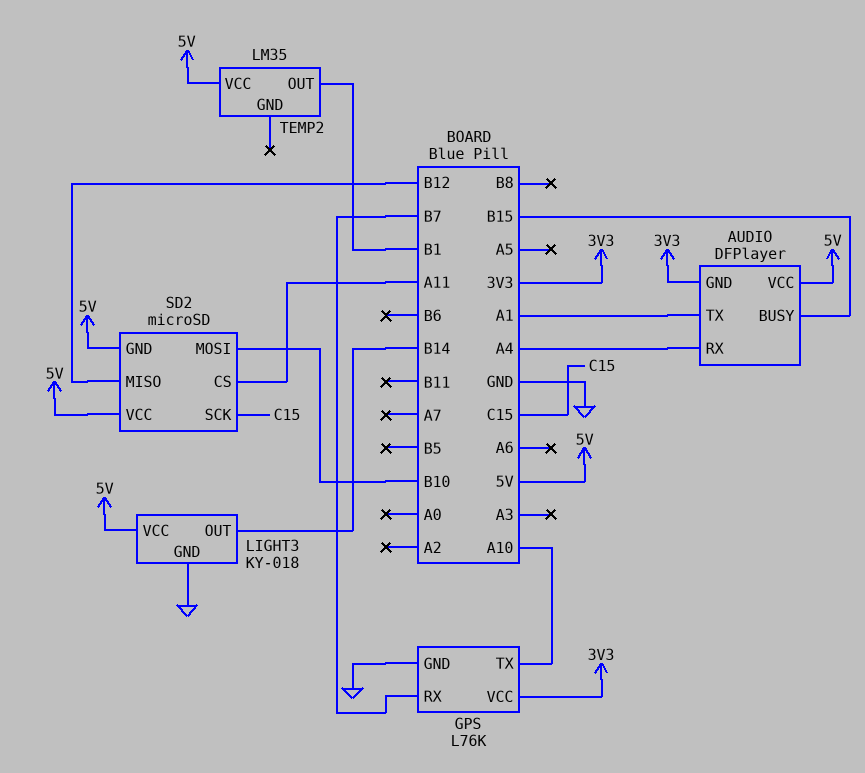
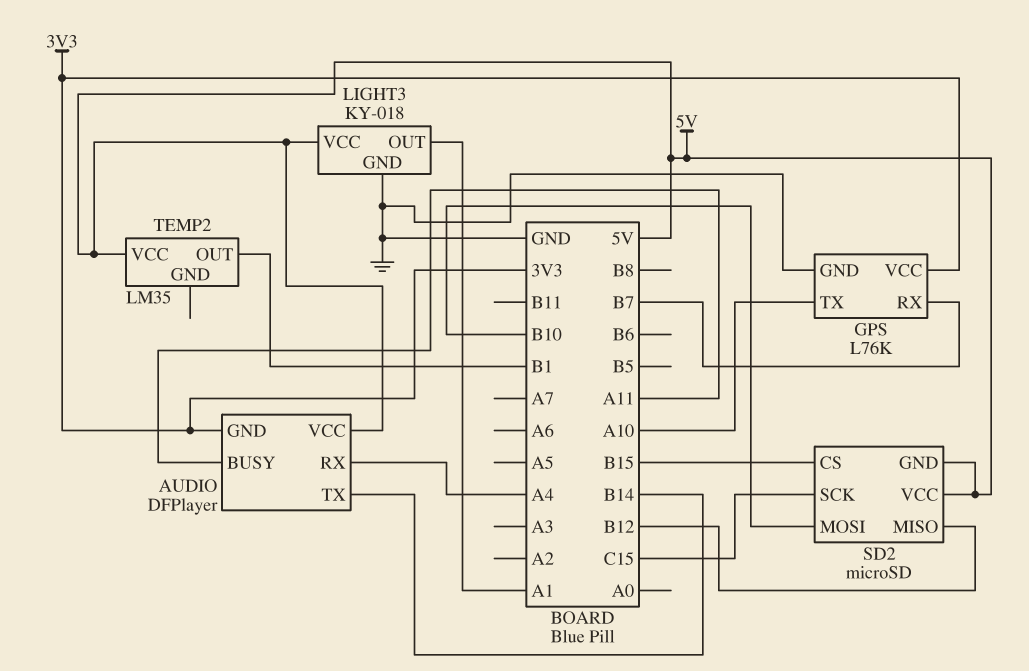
AUDIO pin BUSY: B15 -> A11
AUDIO pin TX: A1 -> B14
LIGHT3 pin OUT: B14 -> A1
SD2 pin CS: A11 -> B15

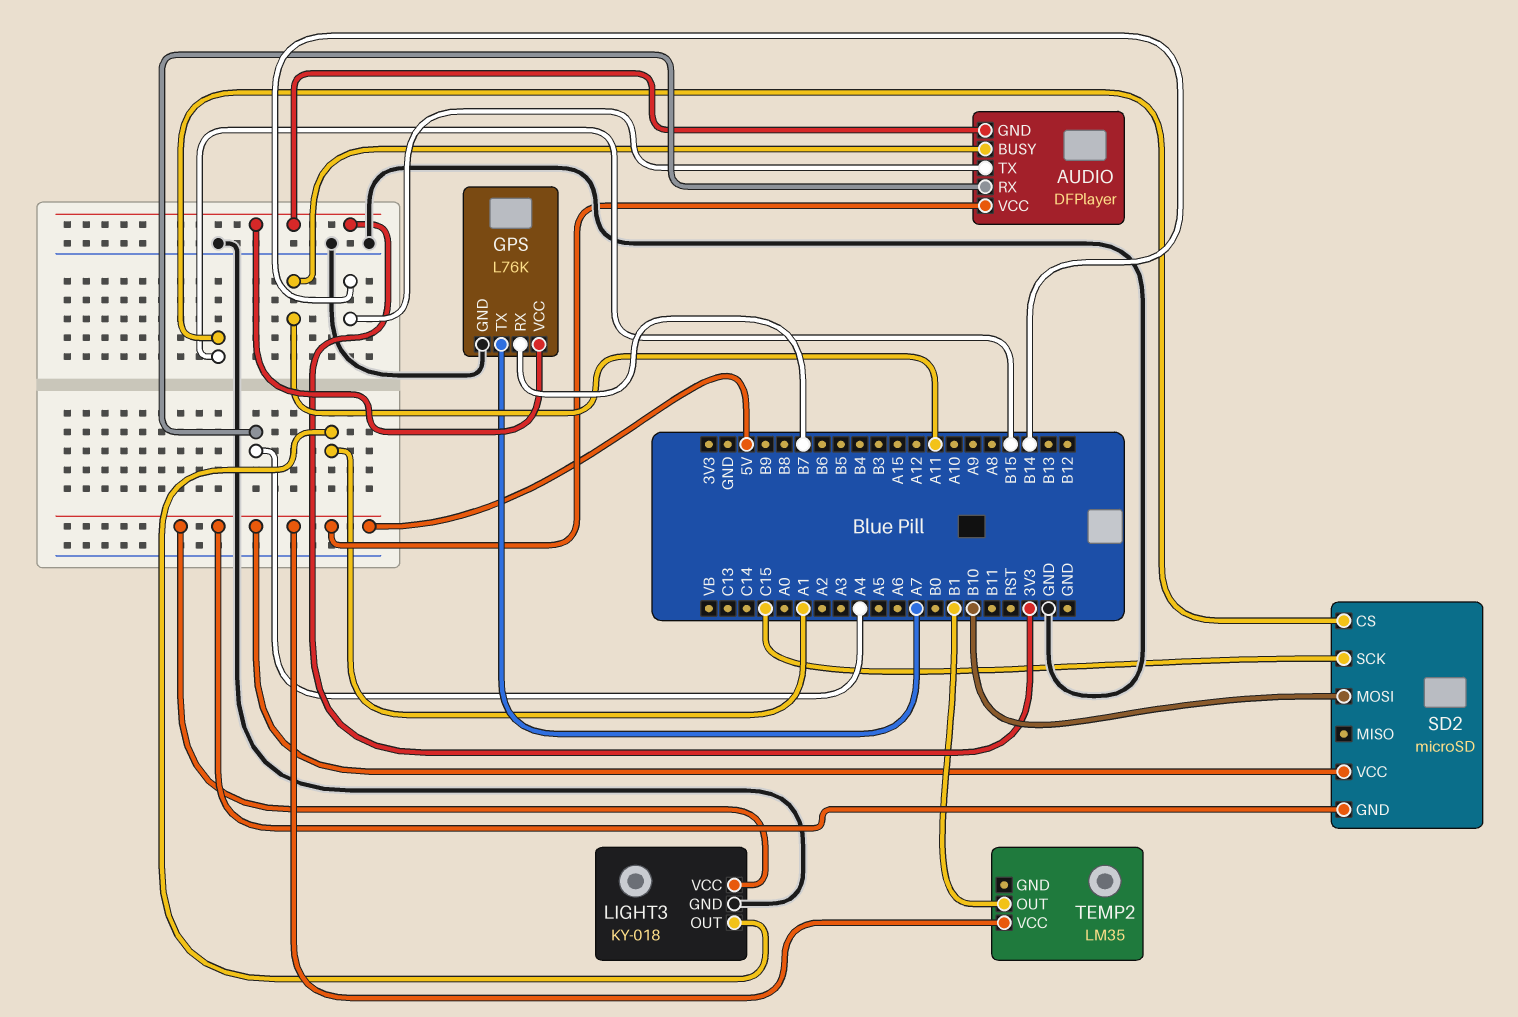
GPS pin TX: A10 -> A7
SD2 pin MISO: B12 -> none

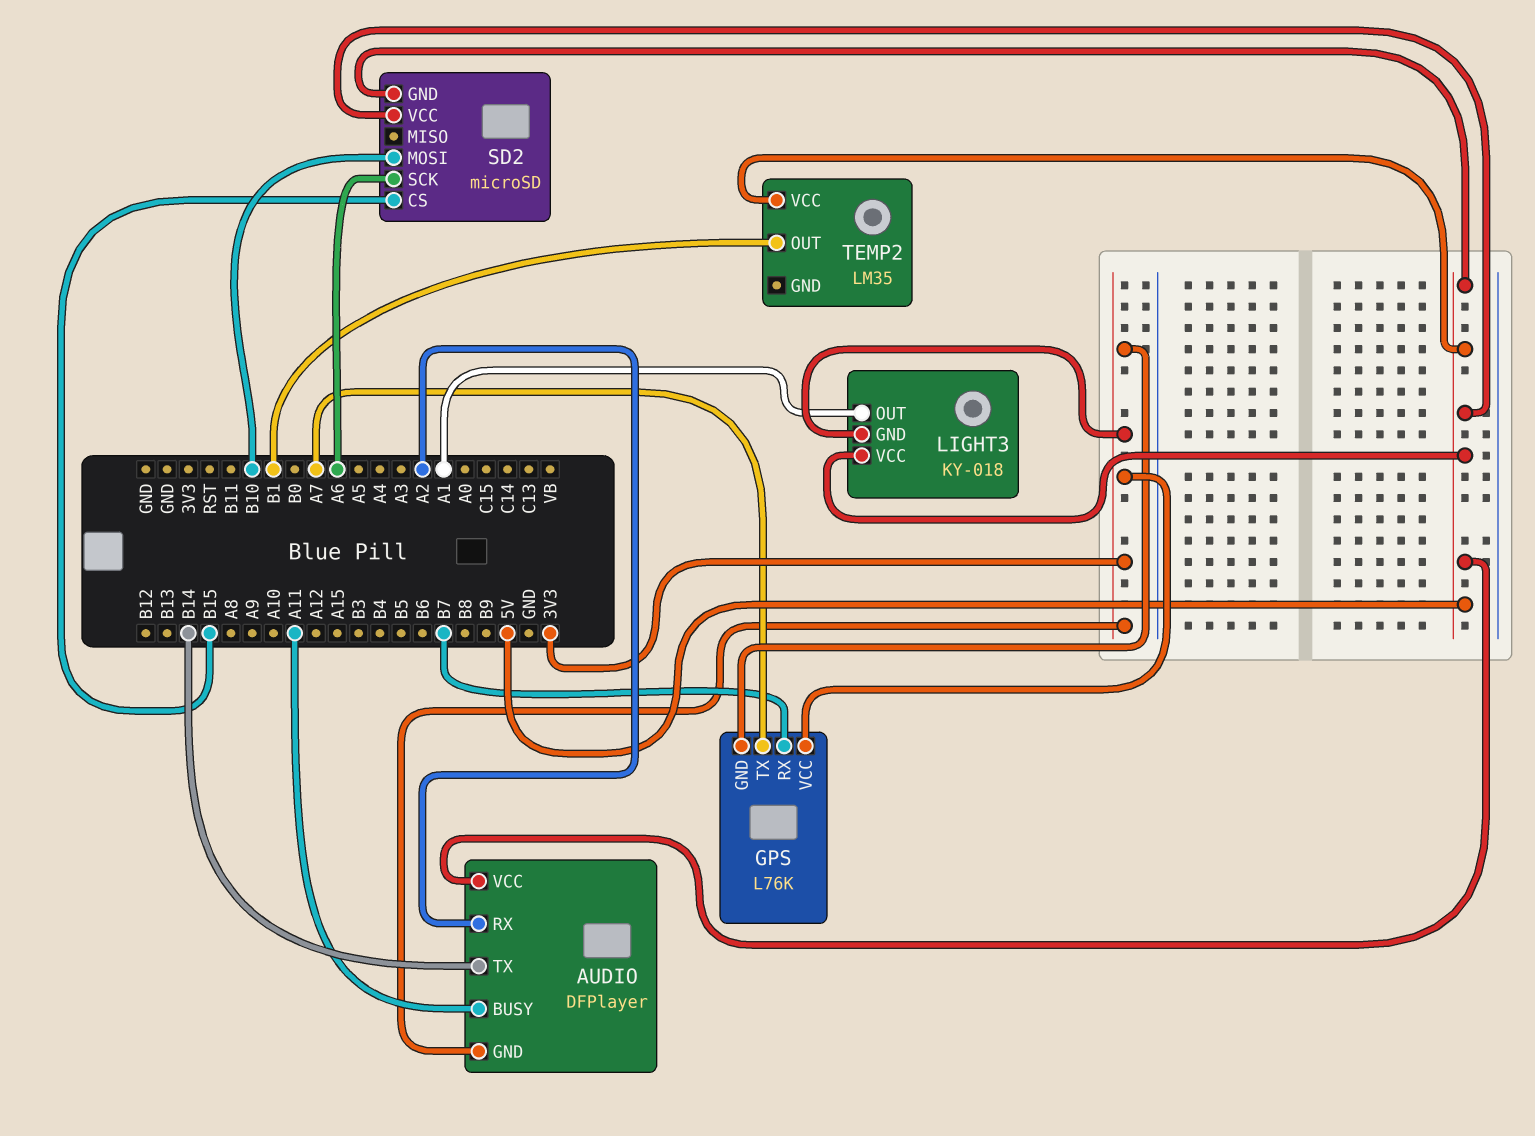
AUDIO pin RX: A4 -> A2
GPS pin GND: GND -> 3V3
LIGHT3 pin GND: GND -> 3V3
SD2 pin SCK: C15 -> A6

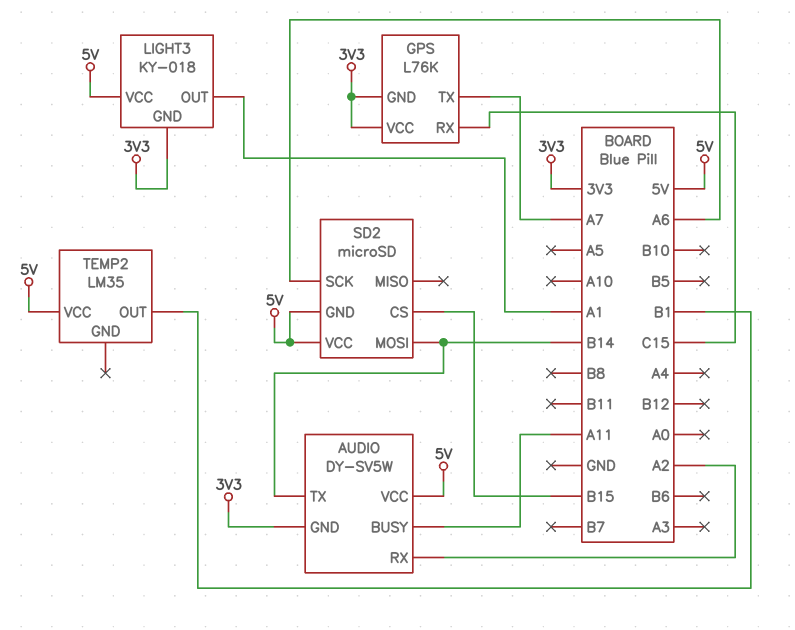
AUDIO: DFPlayer -> DY-SV5W
GPS pin RX: B7 -> C15
SD2 pin MOSI: B10 -> B14

